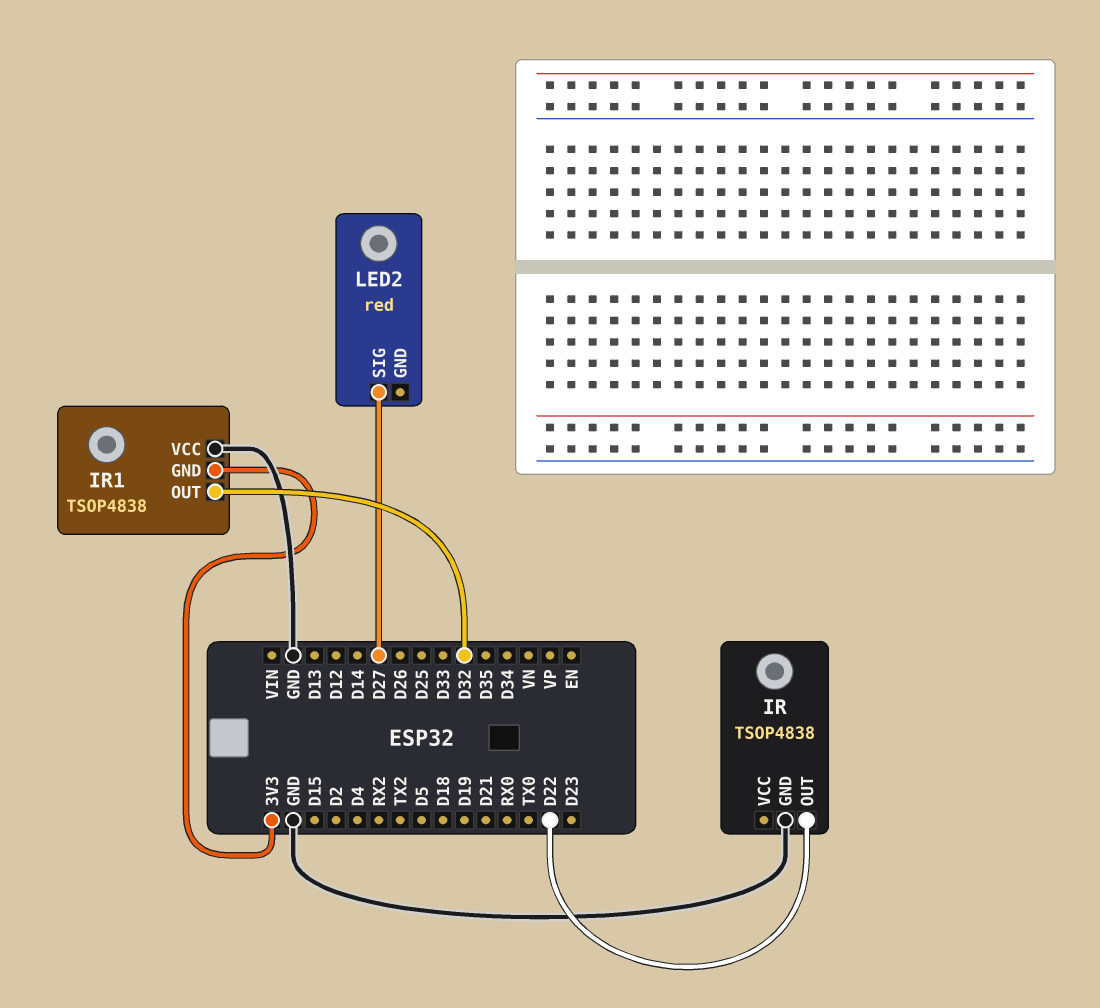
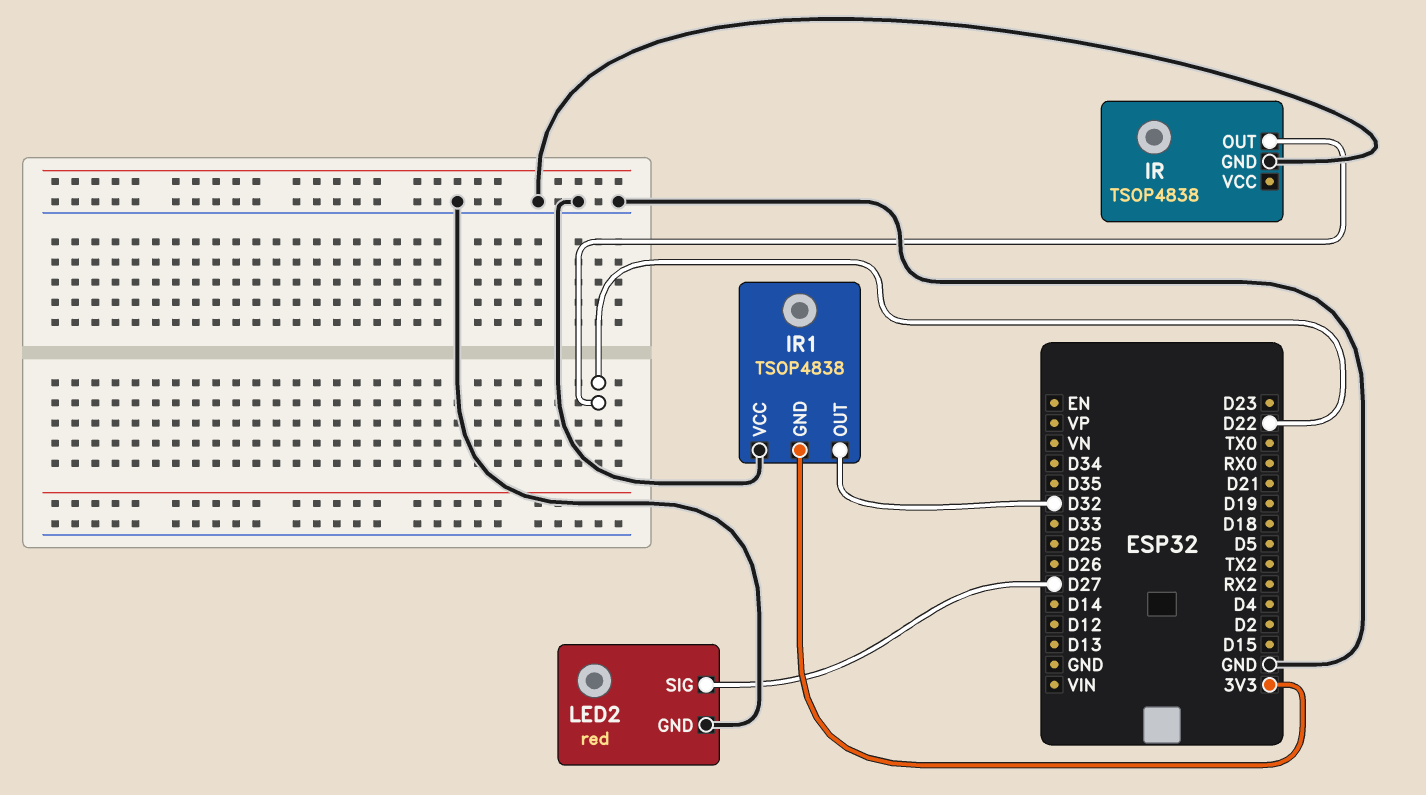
LED2 pin GND: none -> GND

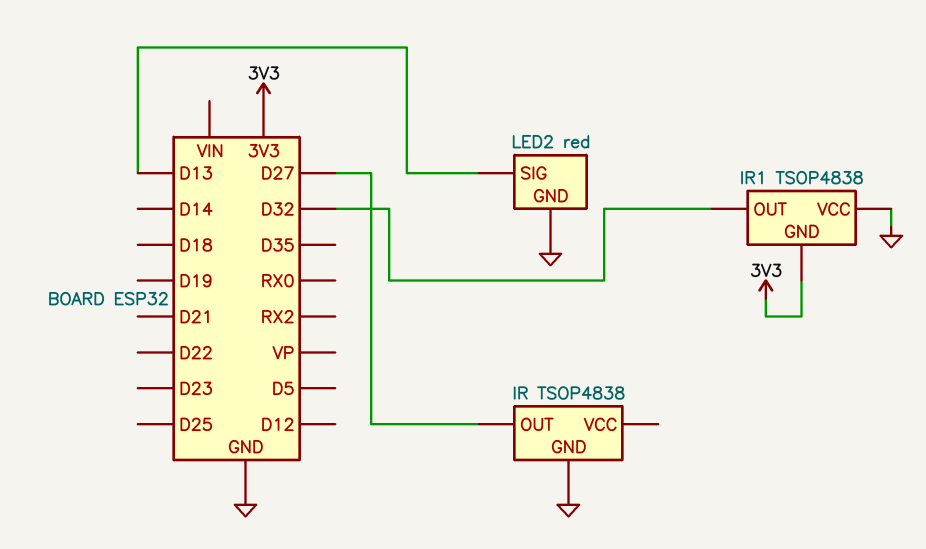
IR pin OUT: D22 -> D27
LED2 pin SIG: D27 -> D13

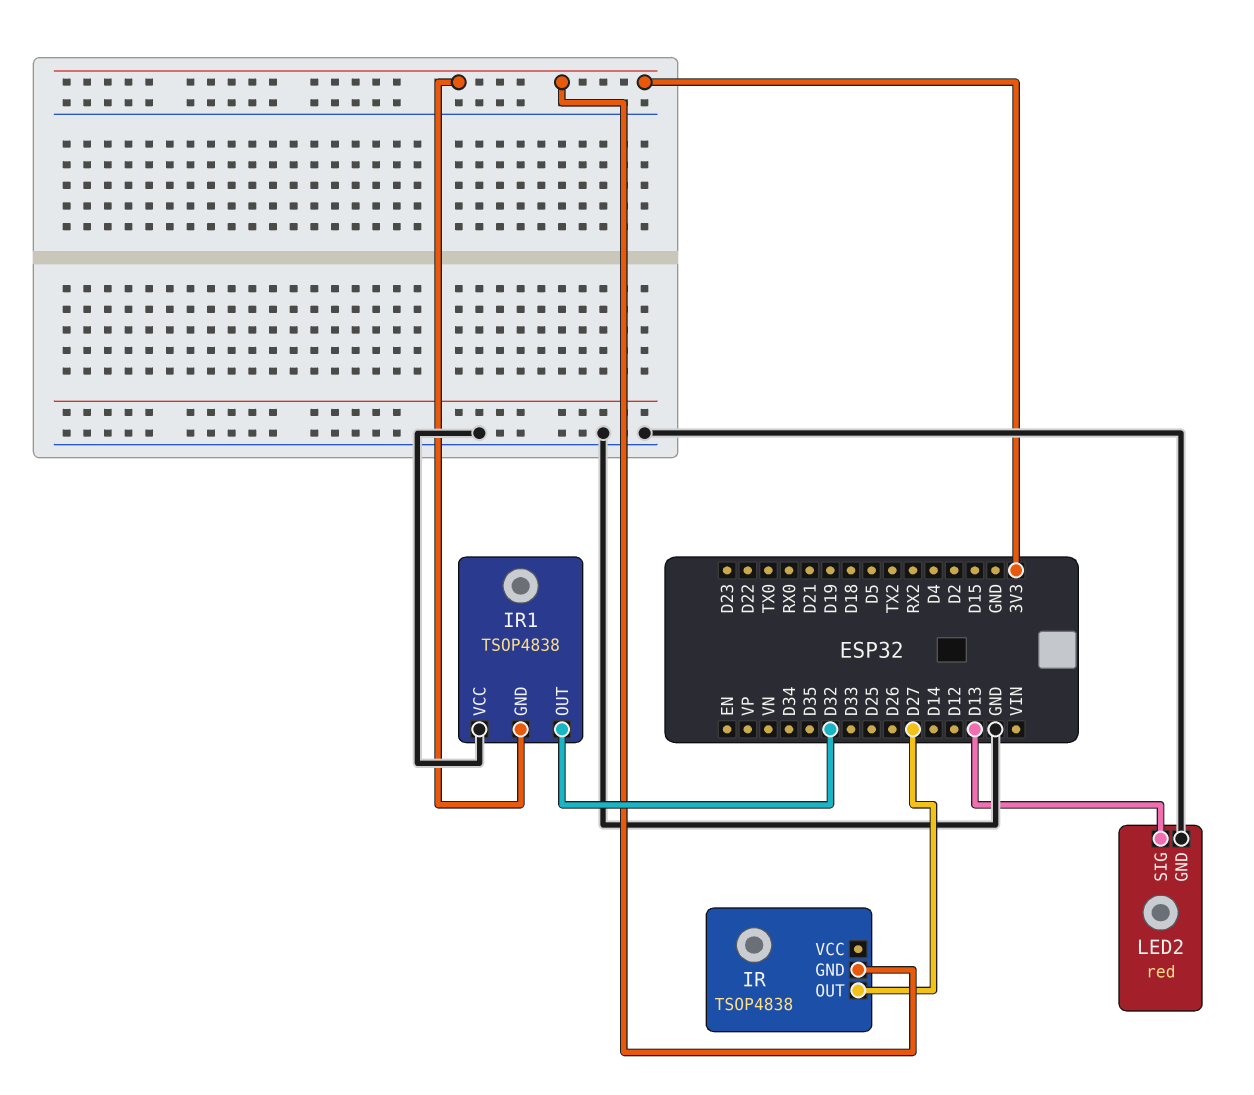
IR pin GND: GND -> 3V3

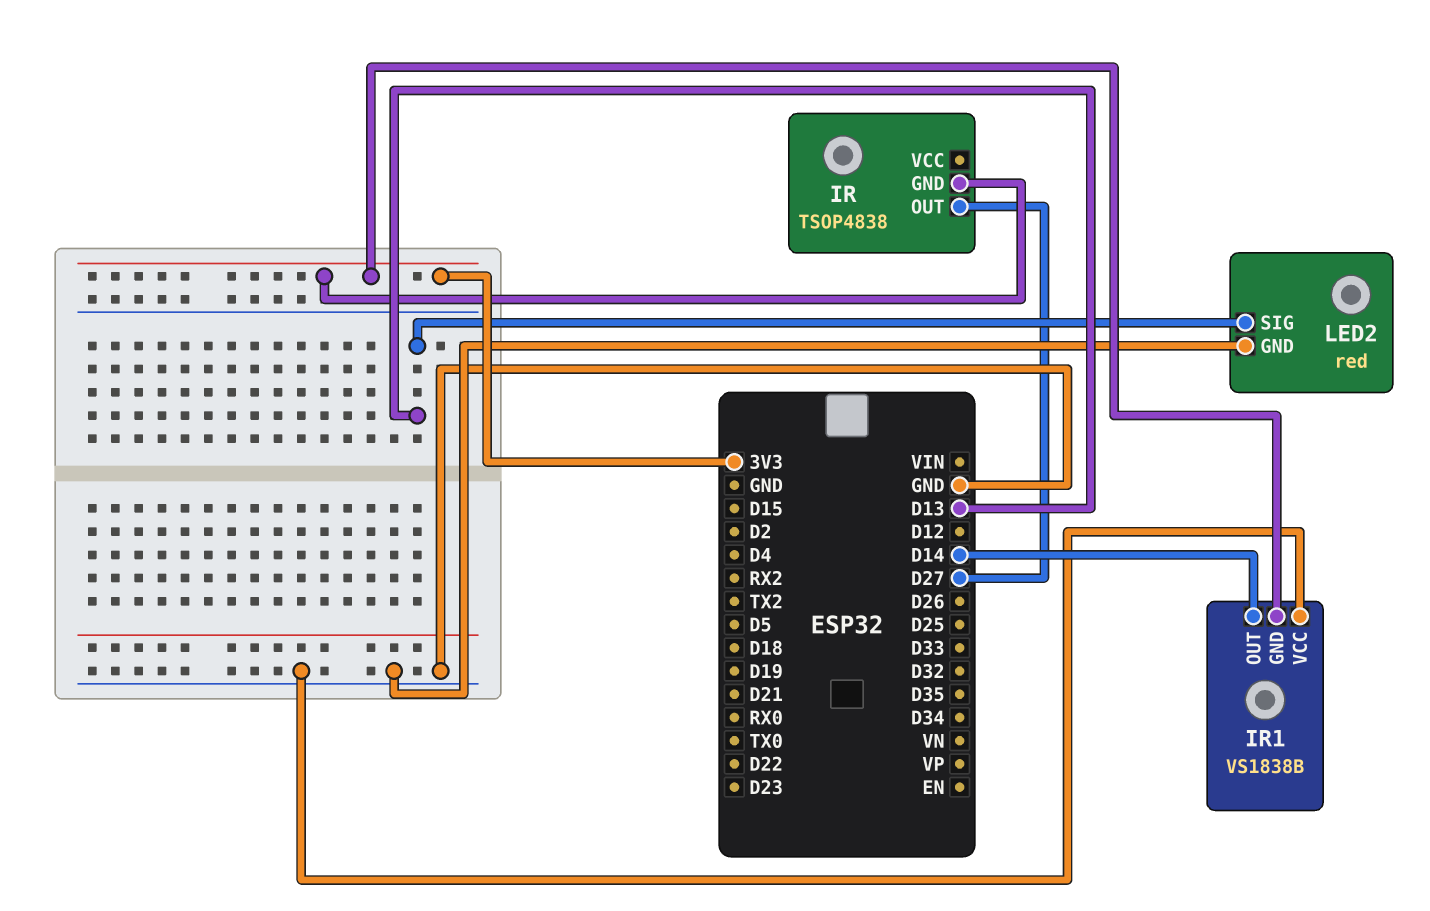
IR1: TSOP4838 -> VS1838B
IR1 pin OUT: D32 -> D14

